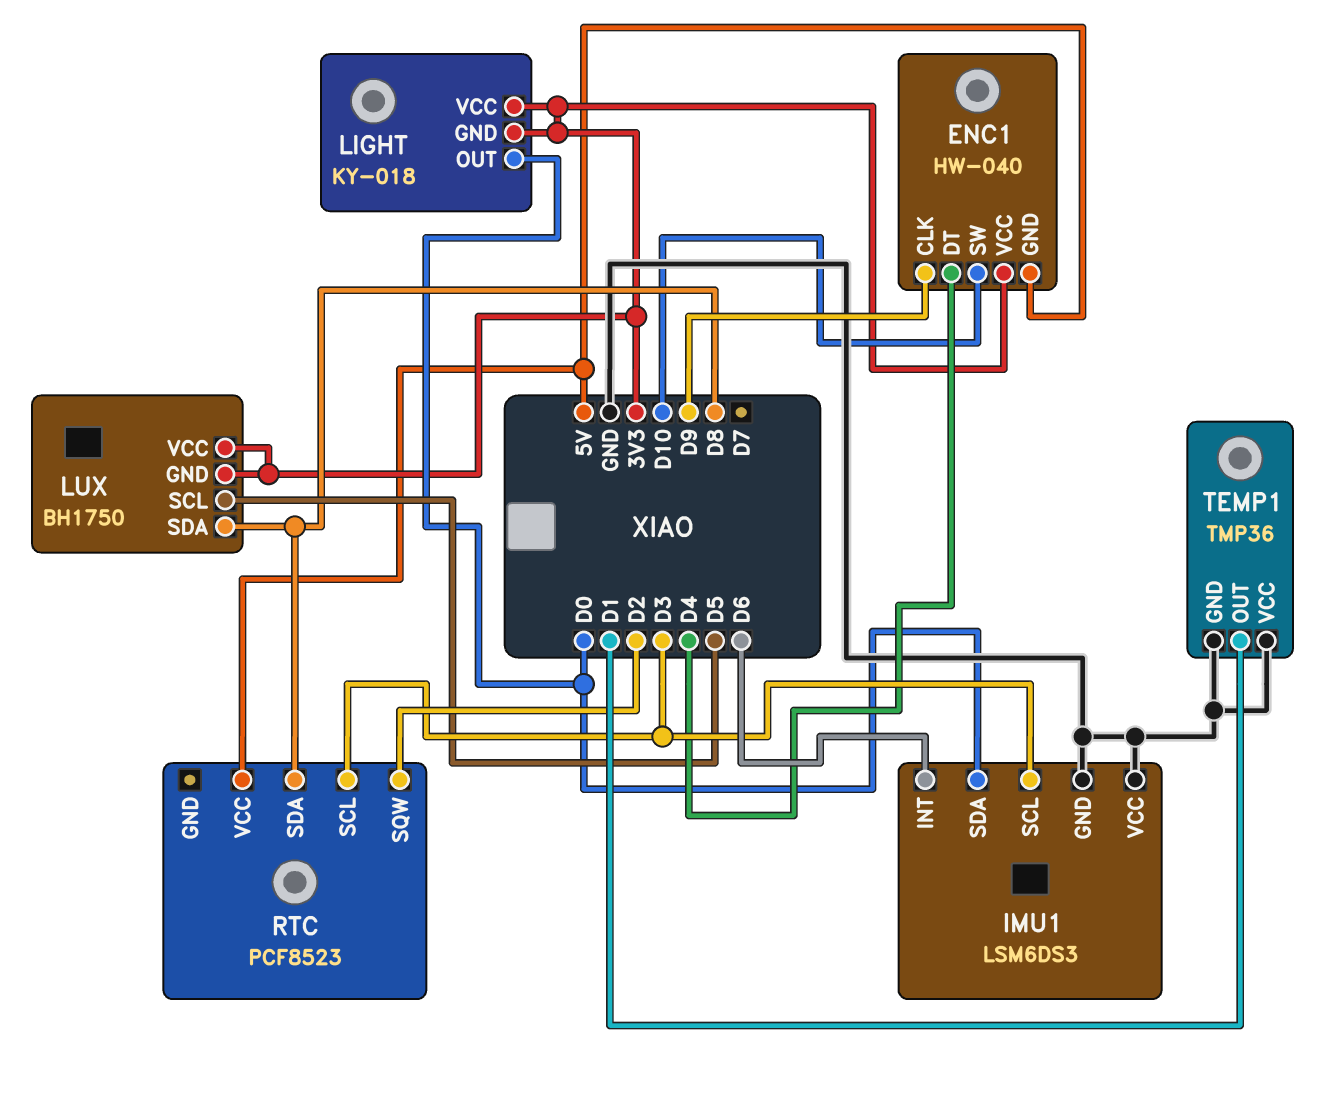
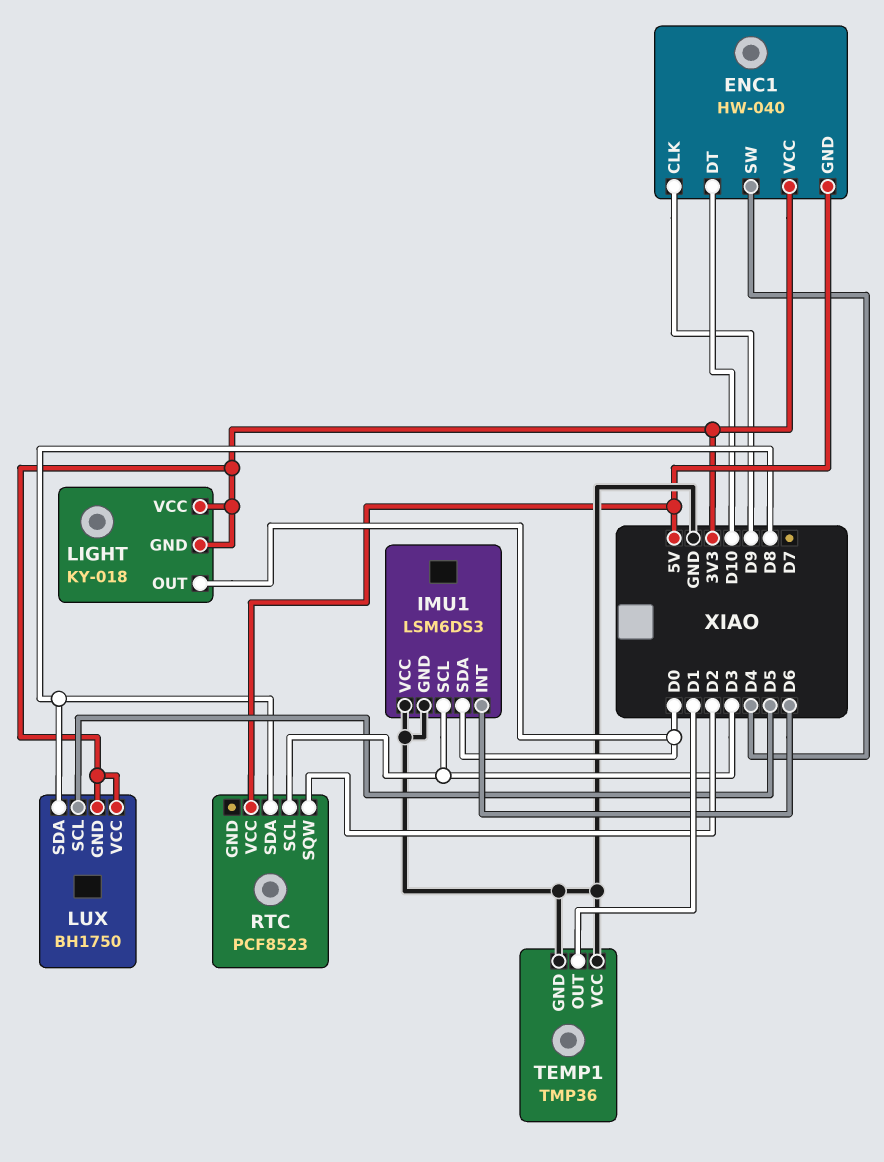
ENC1 pin DT: D4 -> D10
ENC1 pin SW: D10 -> D4

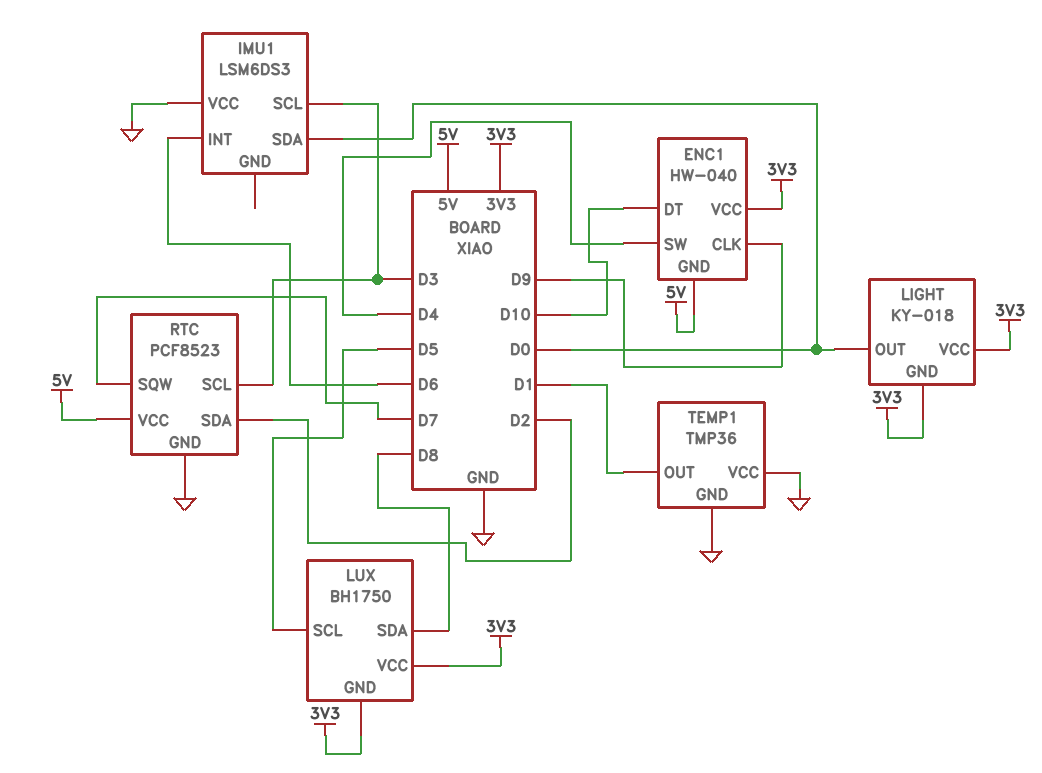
IMU1 pin GND: GND -> none
RTC pin GND: none -> GND
RTC pin SDA: D8 -> D2
RTC pin SQW: D2 -> D7

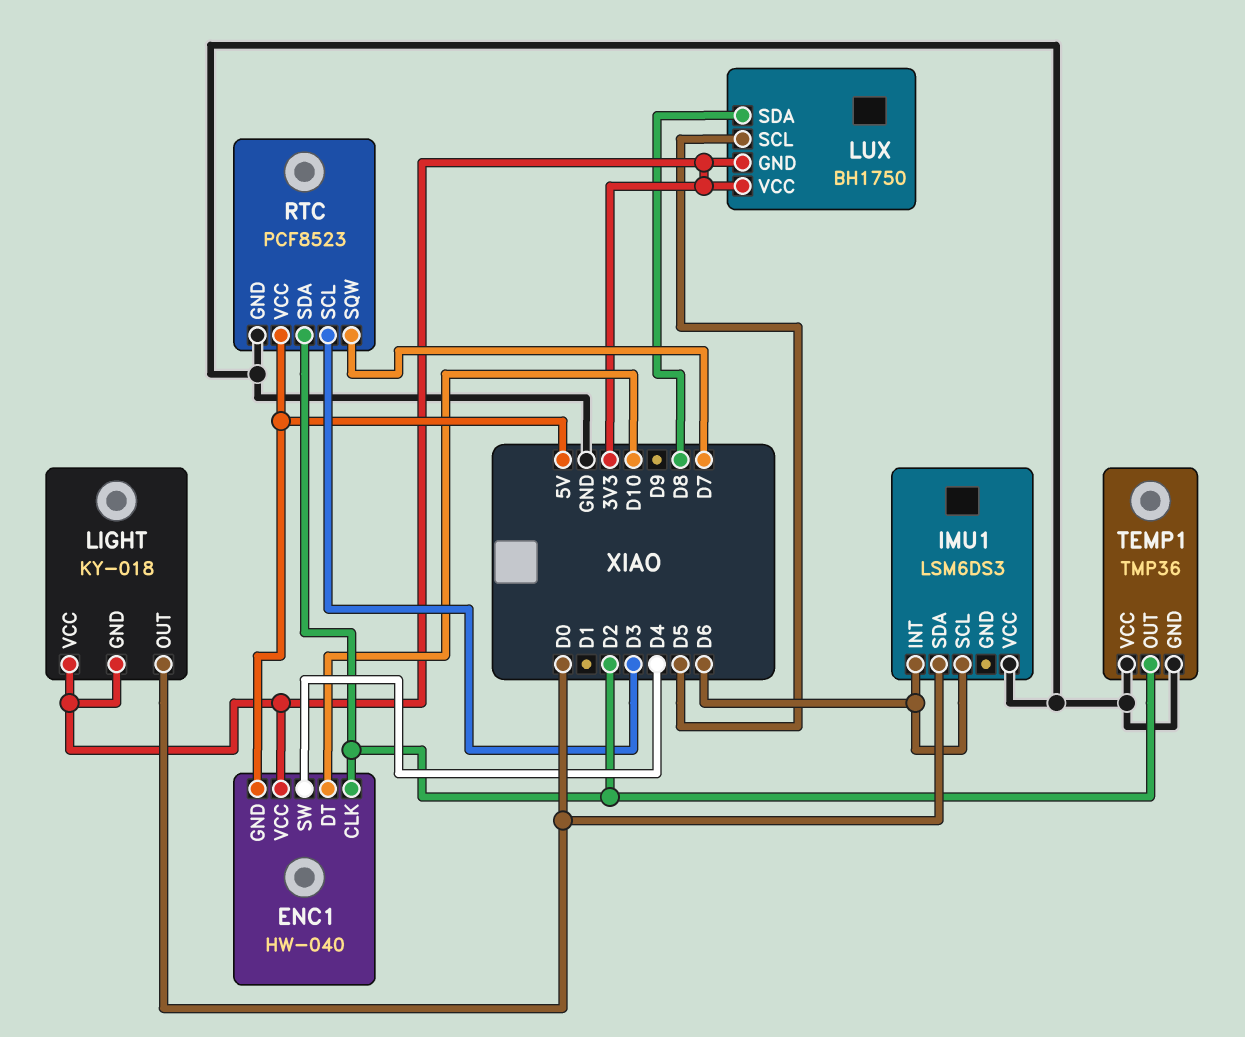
ENC1 pin CLK: D9 -> D2
IMU1 pin SCL: D3 -> D6
TEMP1 pin OUT: D1 -> D2

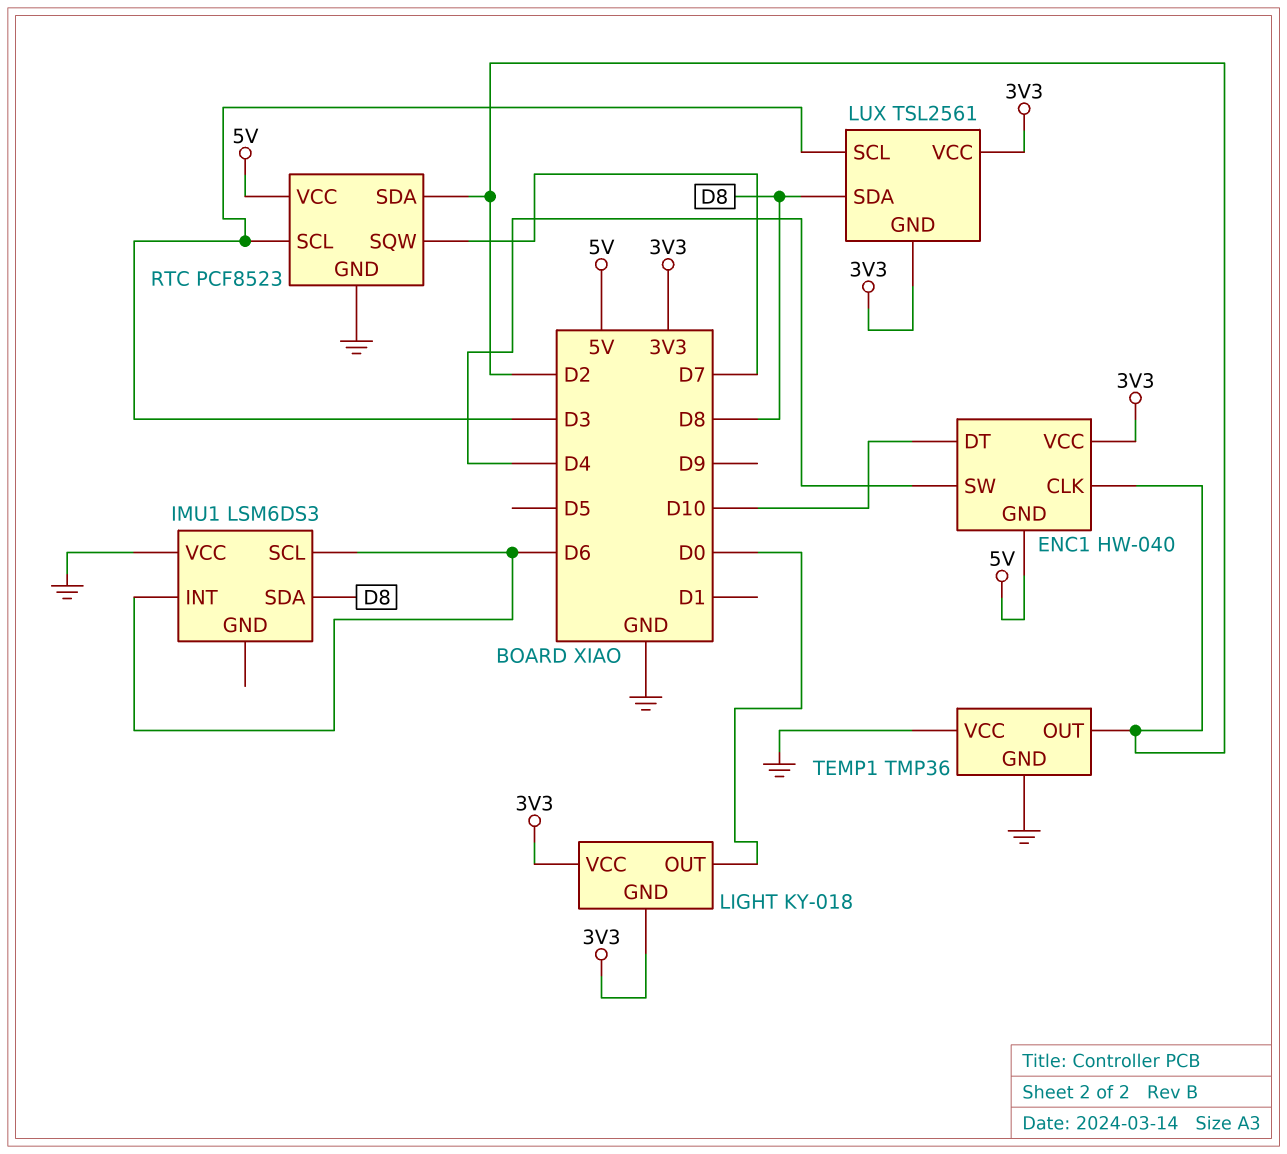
IMU1 pin SDA: D0 -> D8
LUX: BH1750 -> TSL2561
LUX pin SCL: D5 -> D3

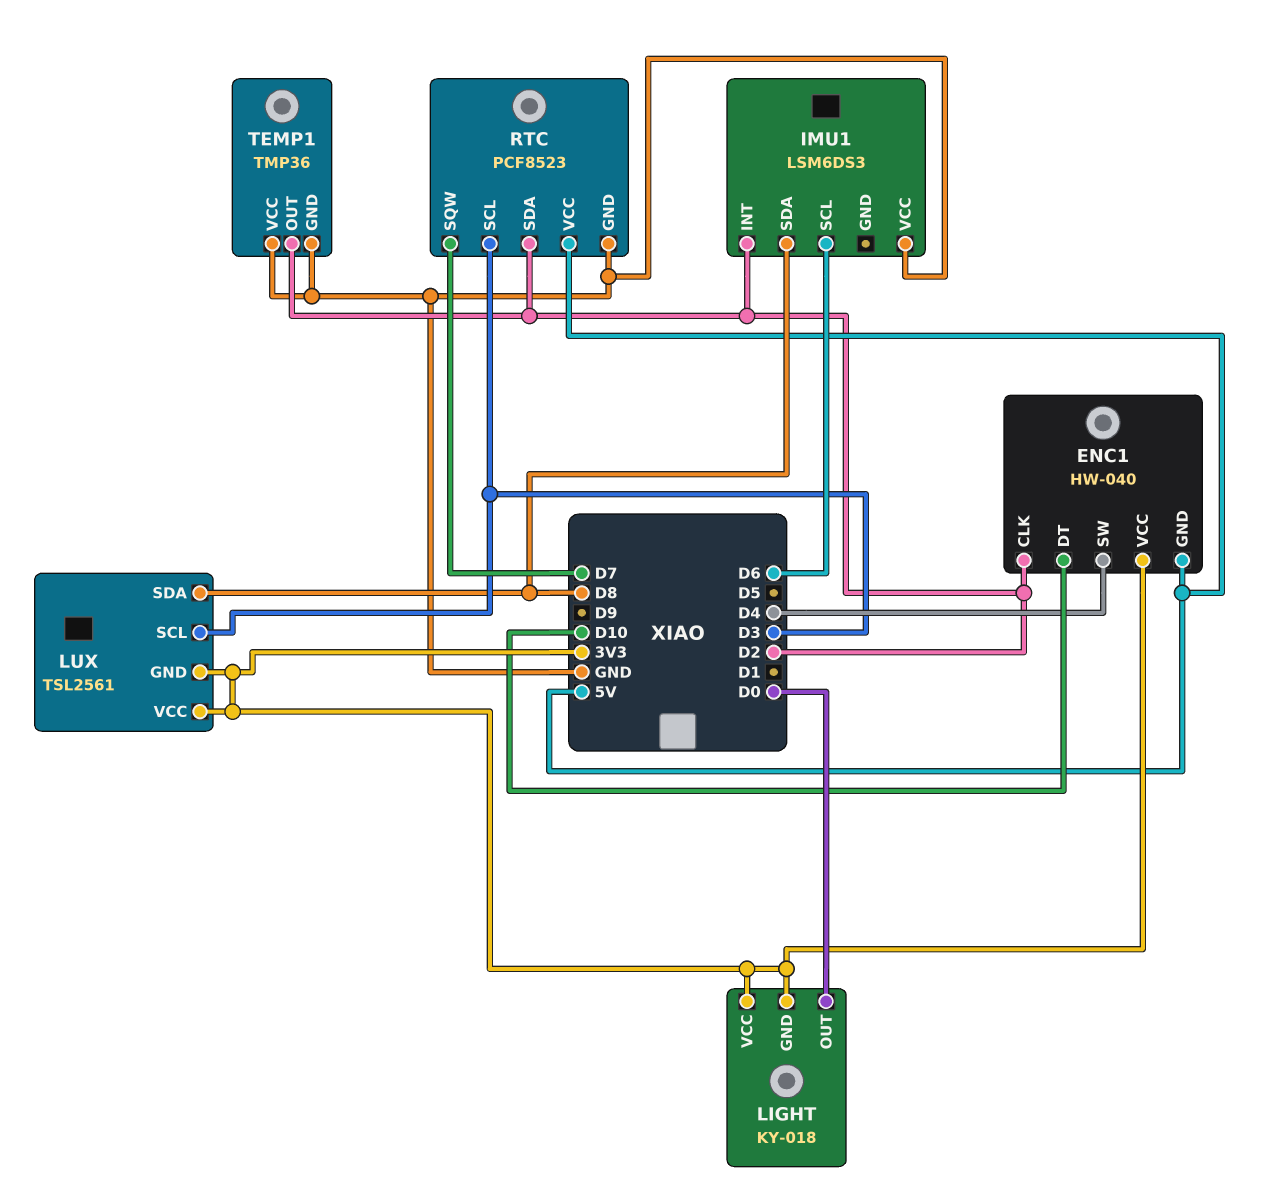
IMU1 pin INT: D6 -> D2

